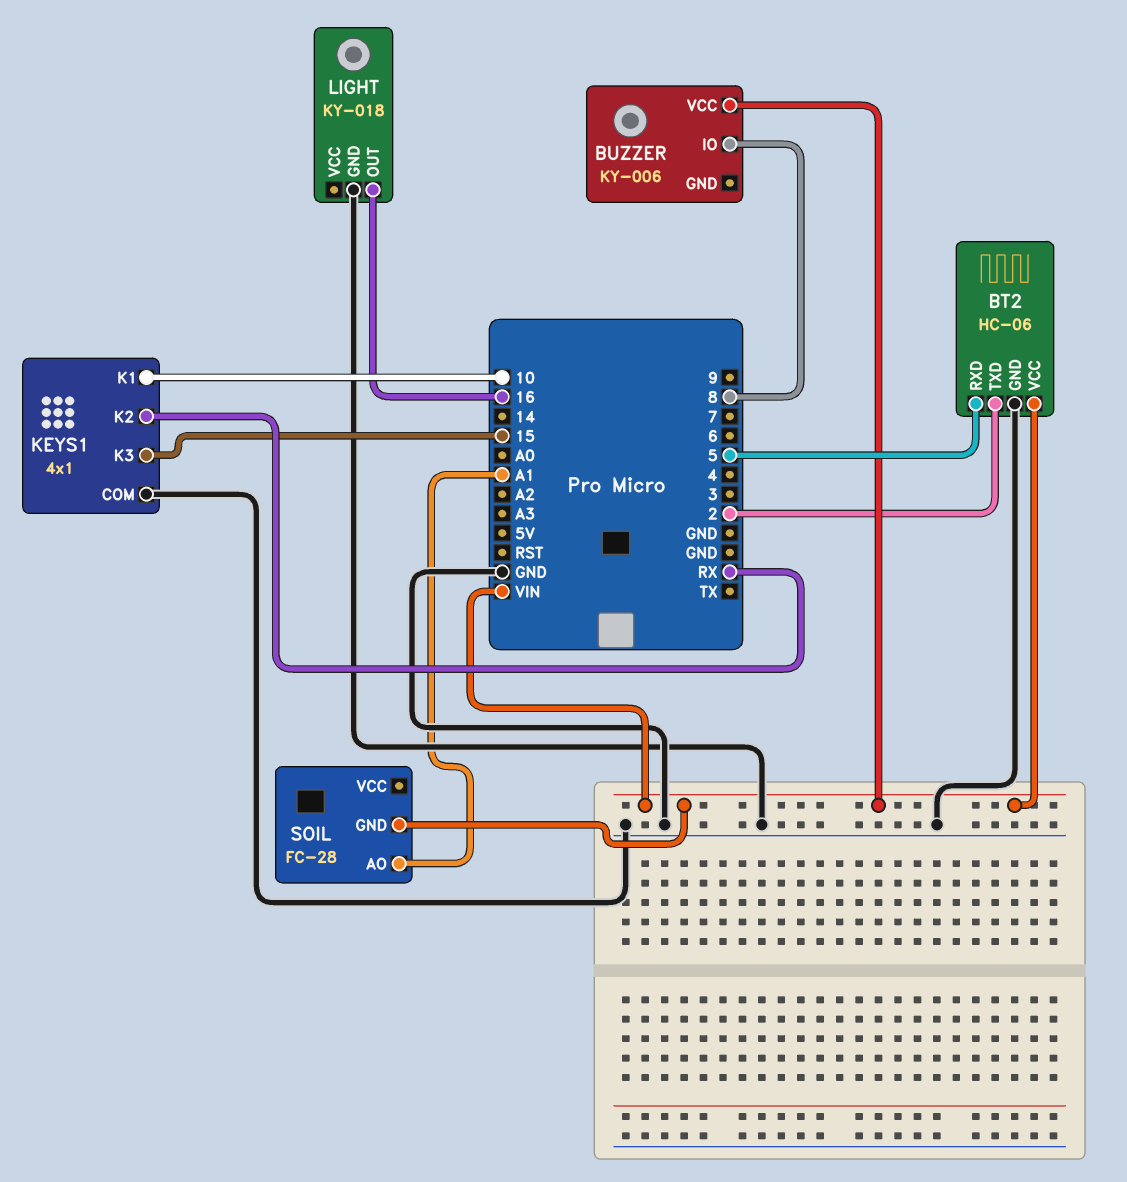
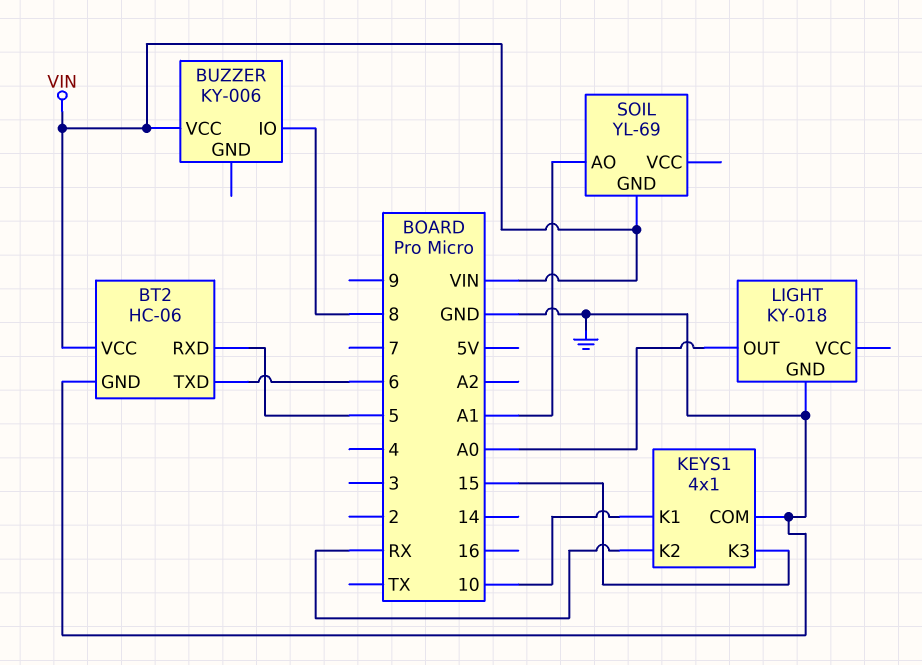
BT2 pin TXD: 2 -> 6
LIGHT pin OUT: 16 -> A0
SOIL: FC-28 -> YL-69

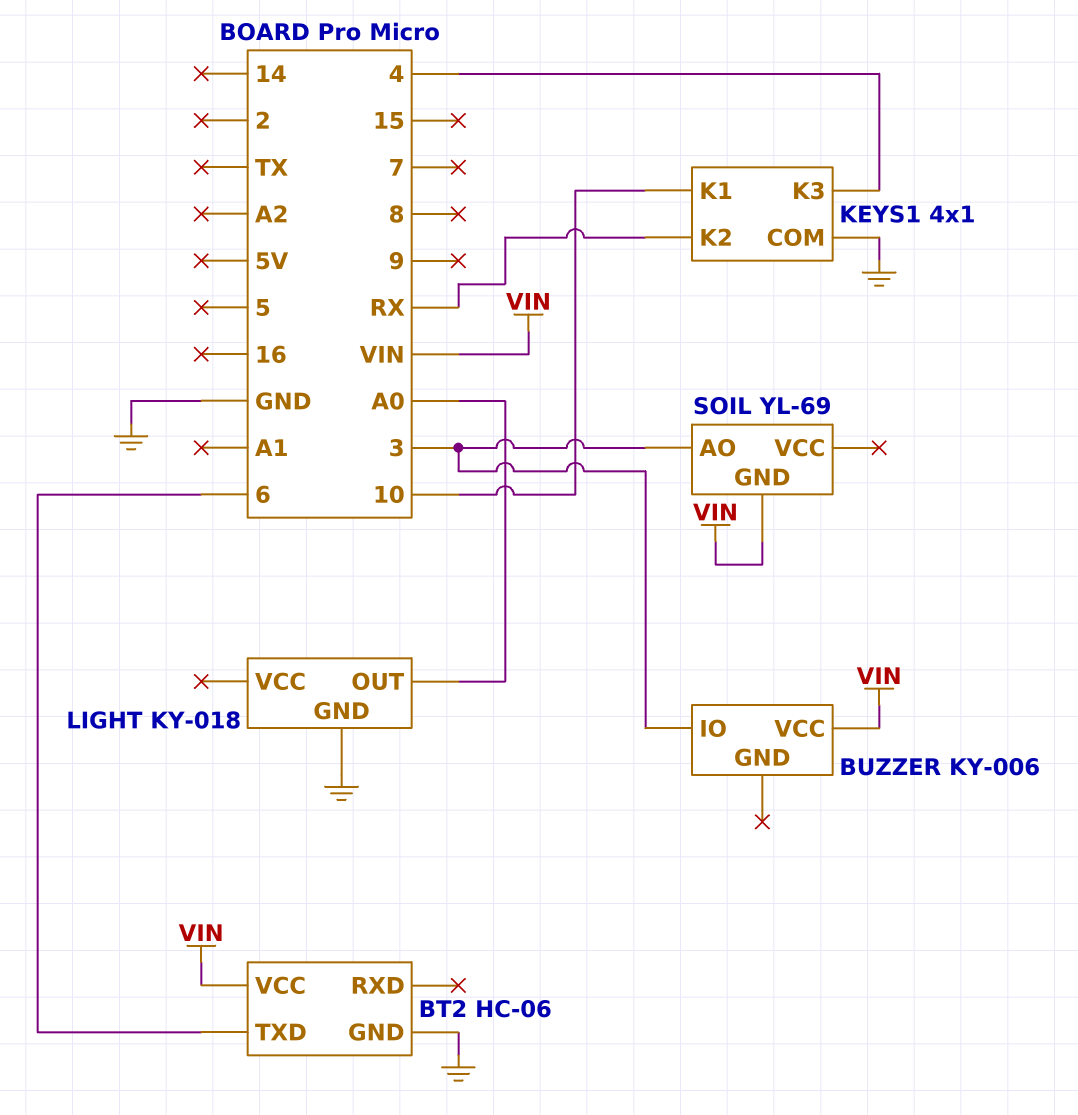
BT2 pin RXD: 5 -> none
BUZZER pin IO: 8 -> 3
KEYS1 pin K3: 15 -> 4
SOIL pin AO: A1 -> 3

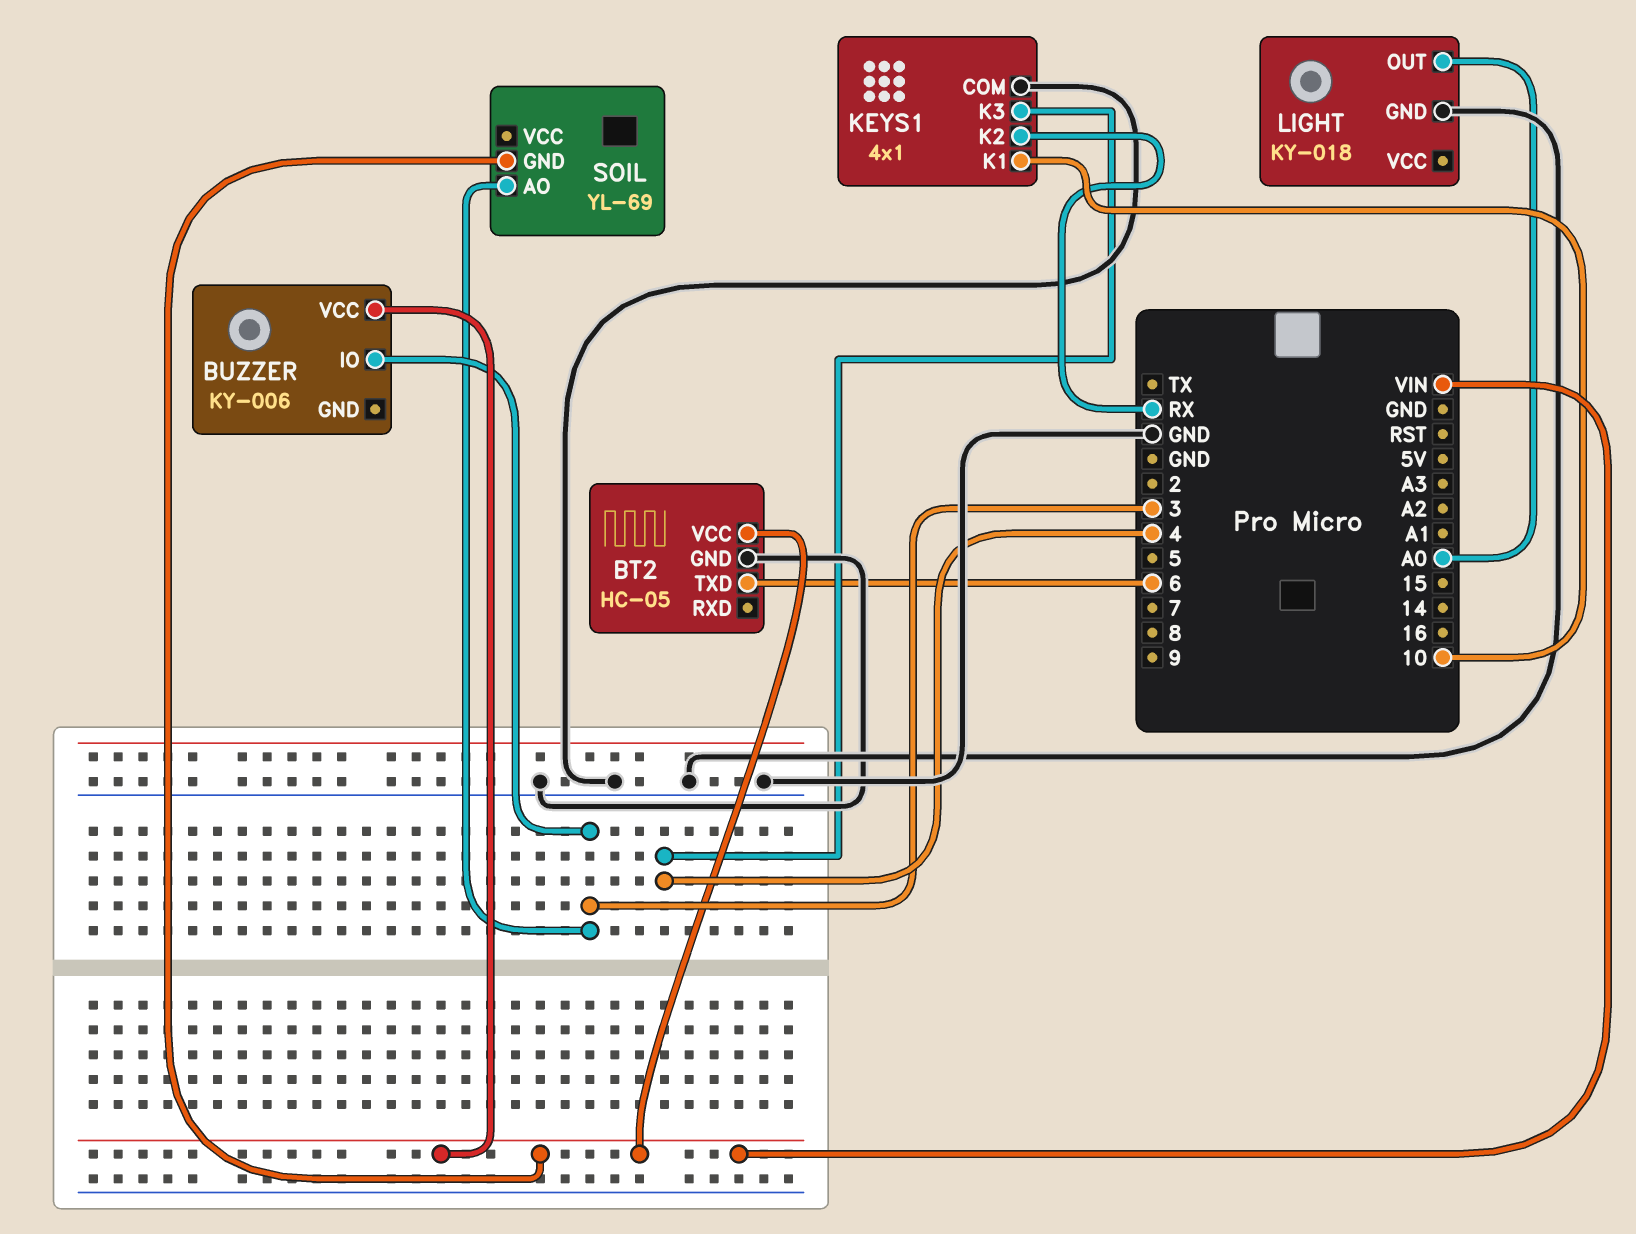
BT2: HC-06 -> HC-05

